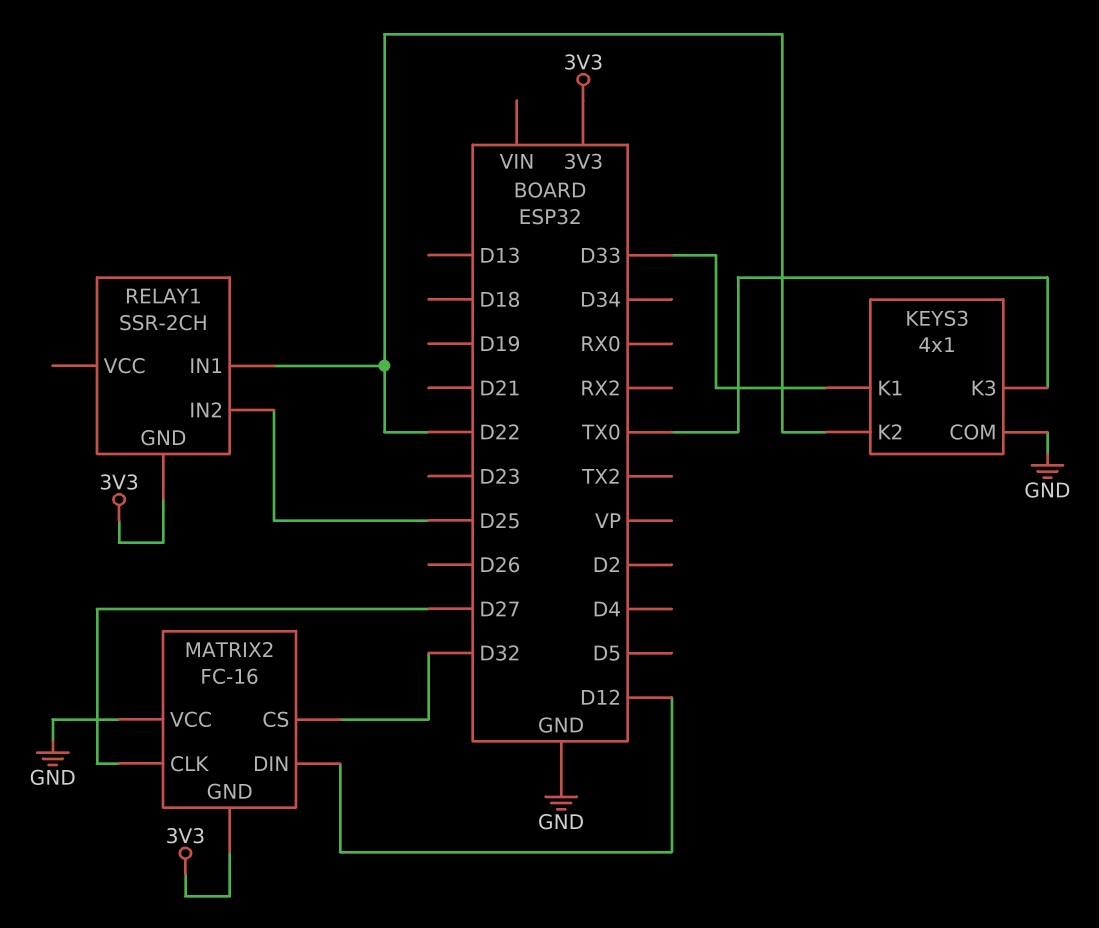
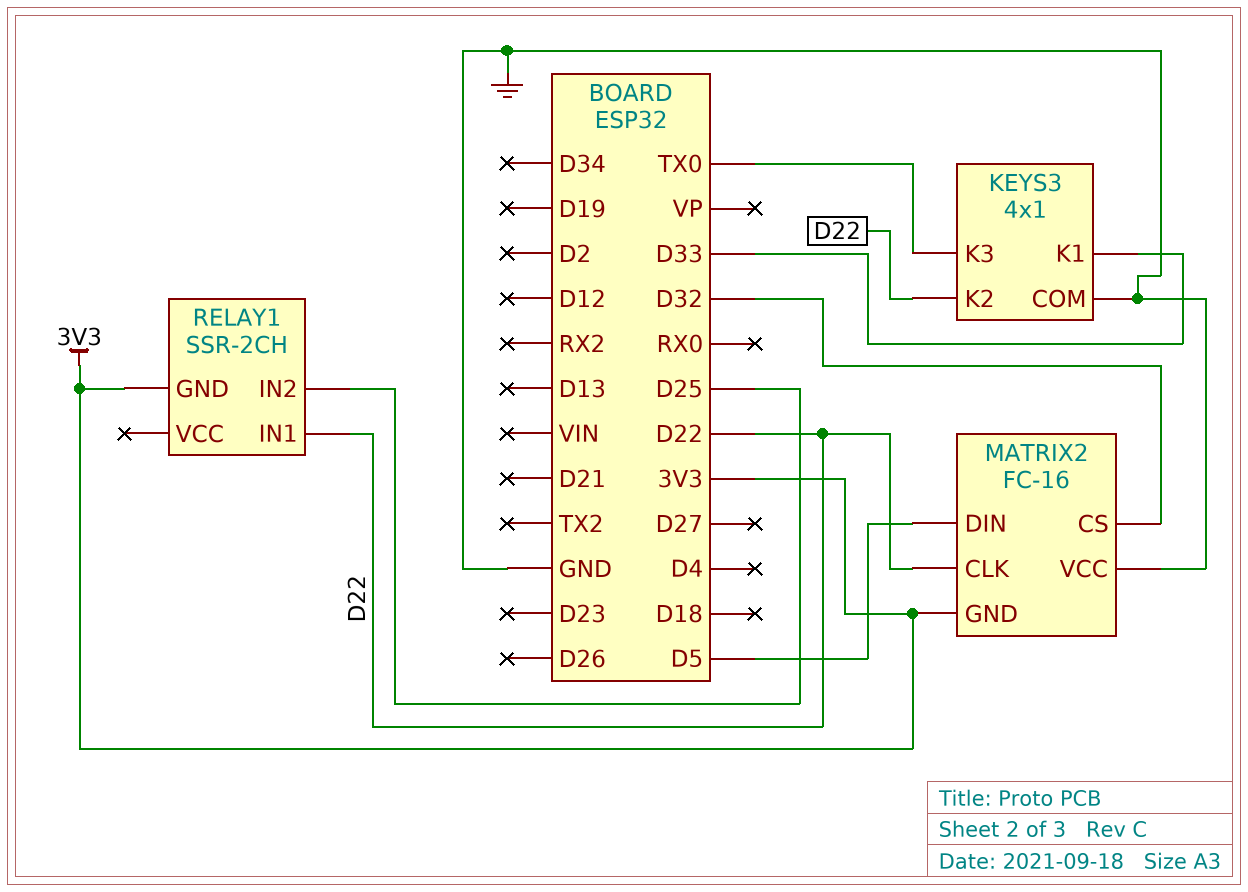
MATRIX2 pin CLK: D27 -> D22
MATRIX2 pin DIN: D12 -> D5

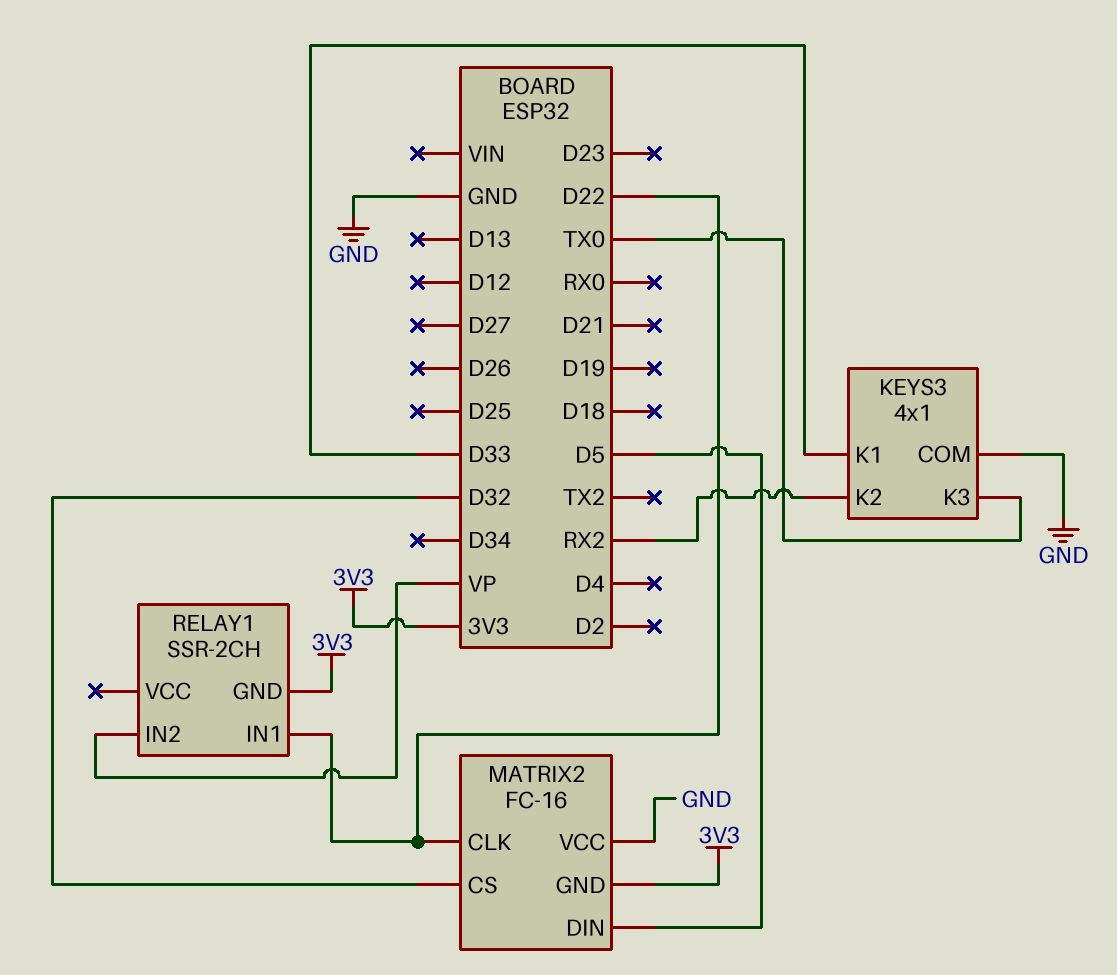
KEYS3 pin K2: D22 -> RX2
RELAY1 pin IN2: D25 -> VP

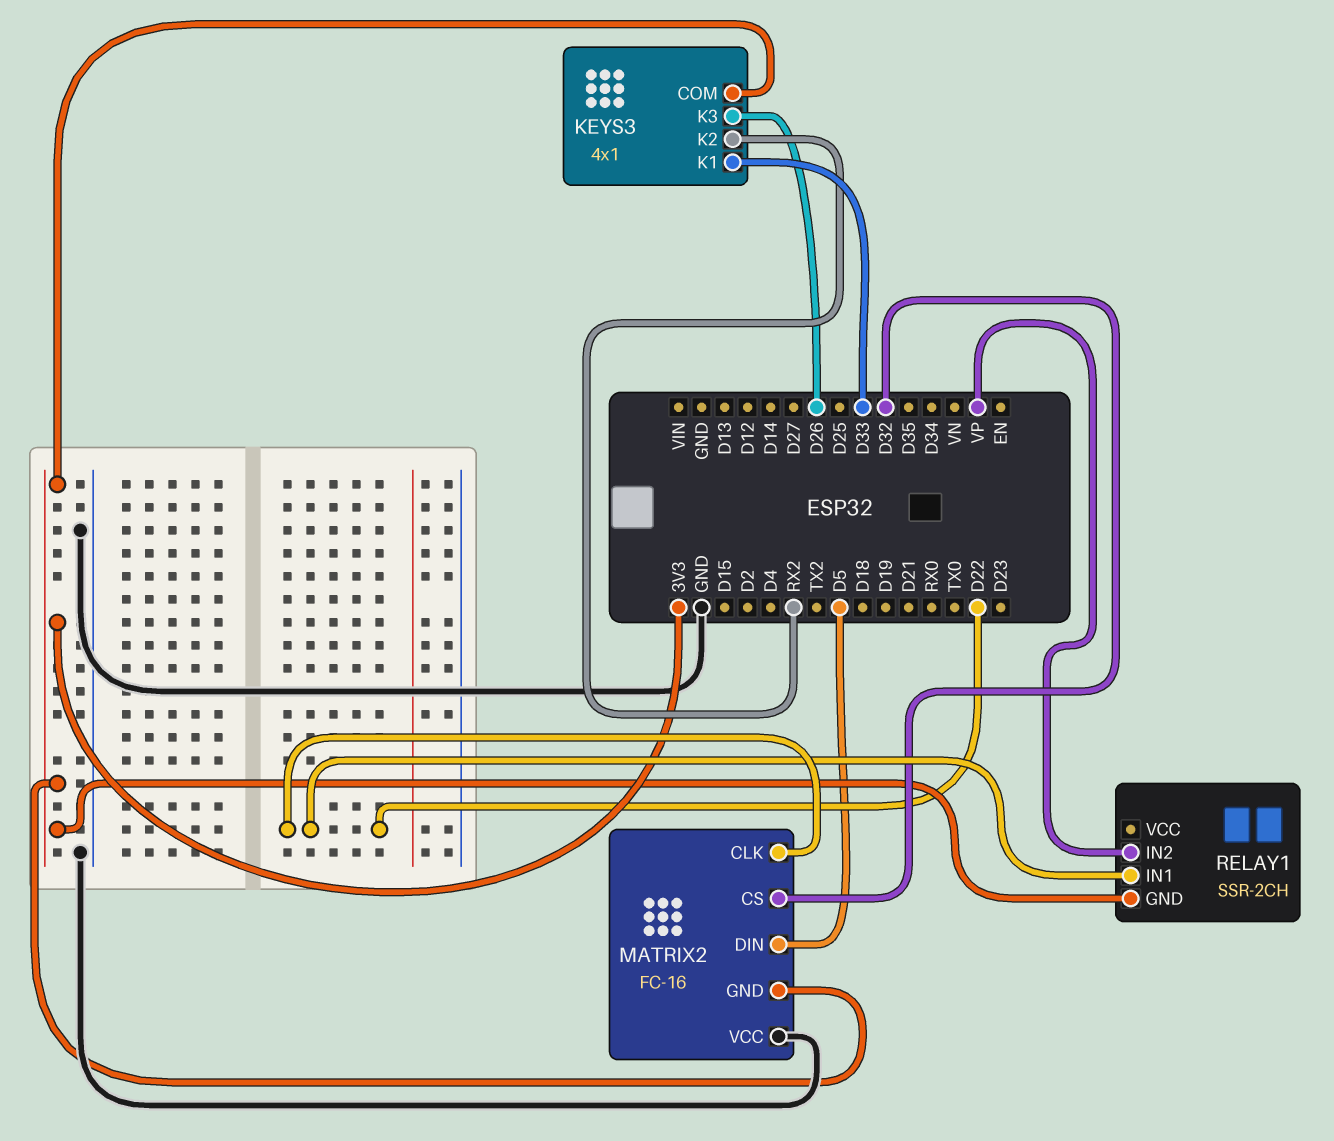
KEYS3 pin COM: GND -> 3V3
KEYS3 pin K3: TX0 -> D26

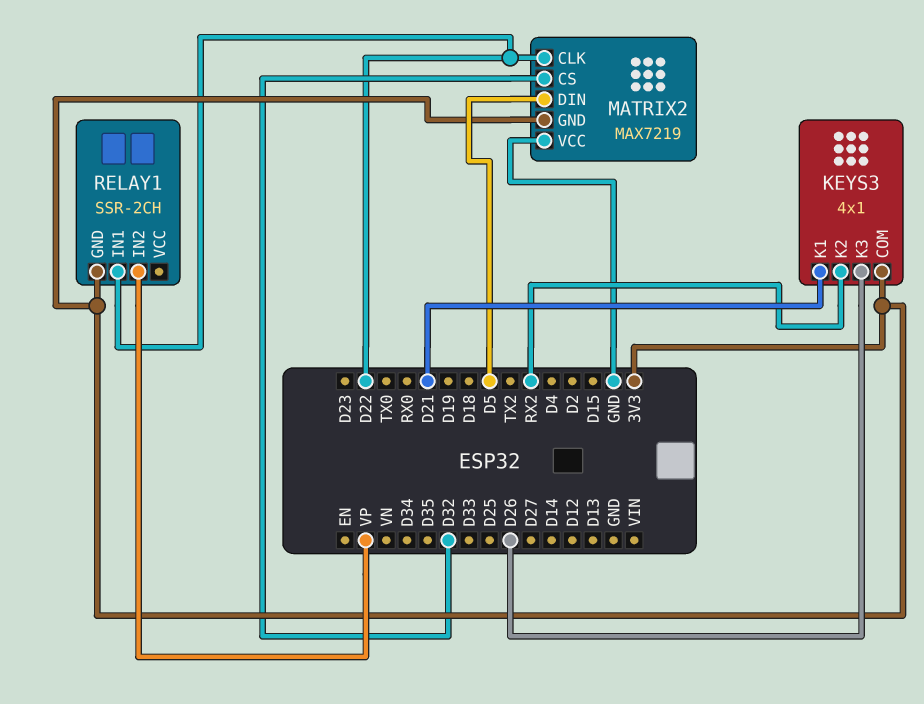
KEYS3 pin K1: D33 -> D21
MATRIX2: FC-16 -> MAX7219

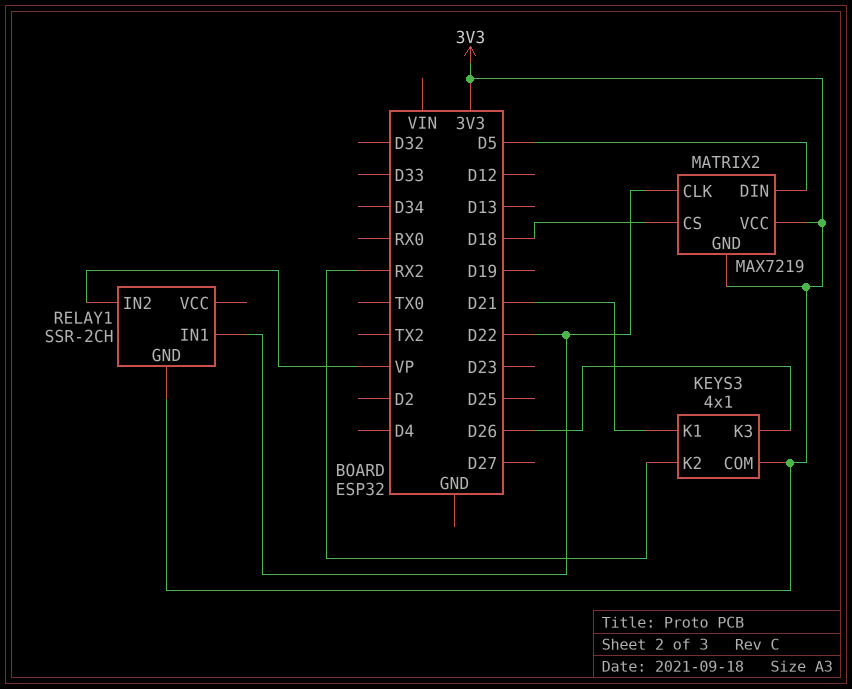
MATRIX2 pin CS: D32 -> D18
MATRIX2 pin VCC: GND -> 3V3

